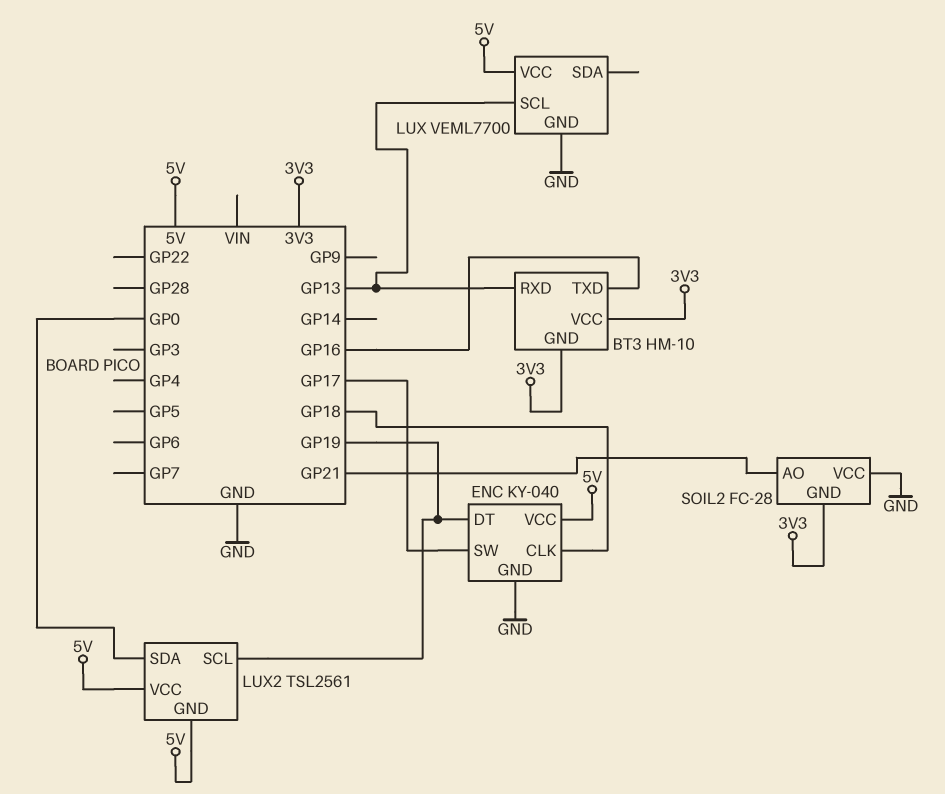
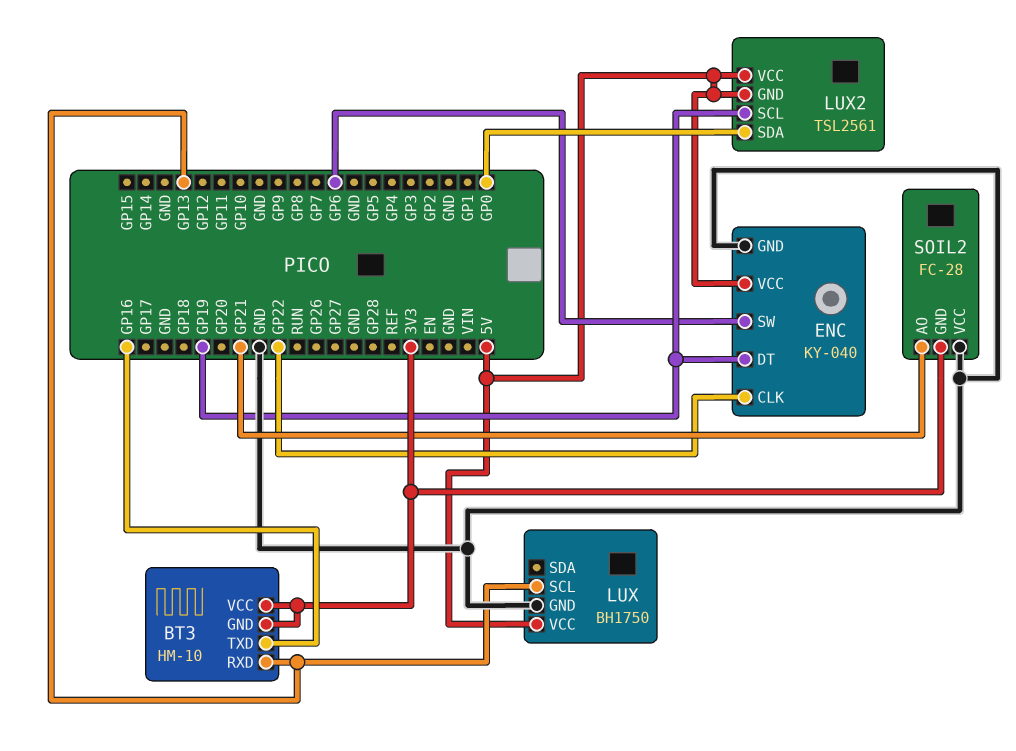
ENC pin CLK: GP18 -> GP22
ENC pin SW: GP17 -> GP6
LUX: VEML7700 -> BH1750

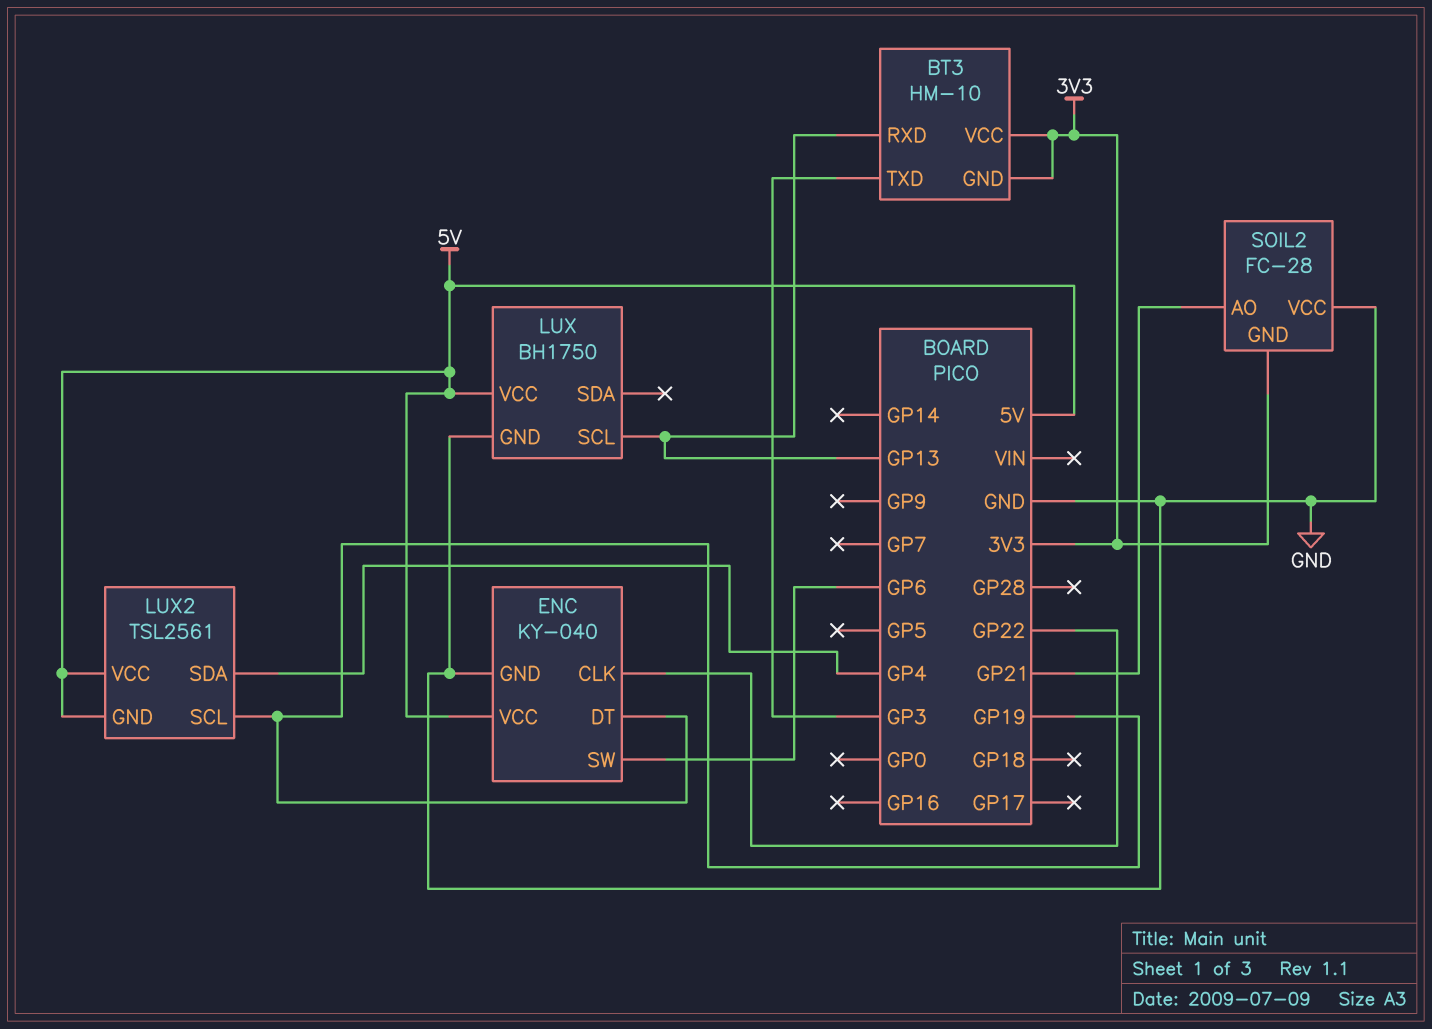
BT3 pin TXD: GP16 -> GP3
LUX2 pin SDA: GP0 -> GP4

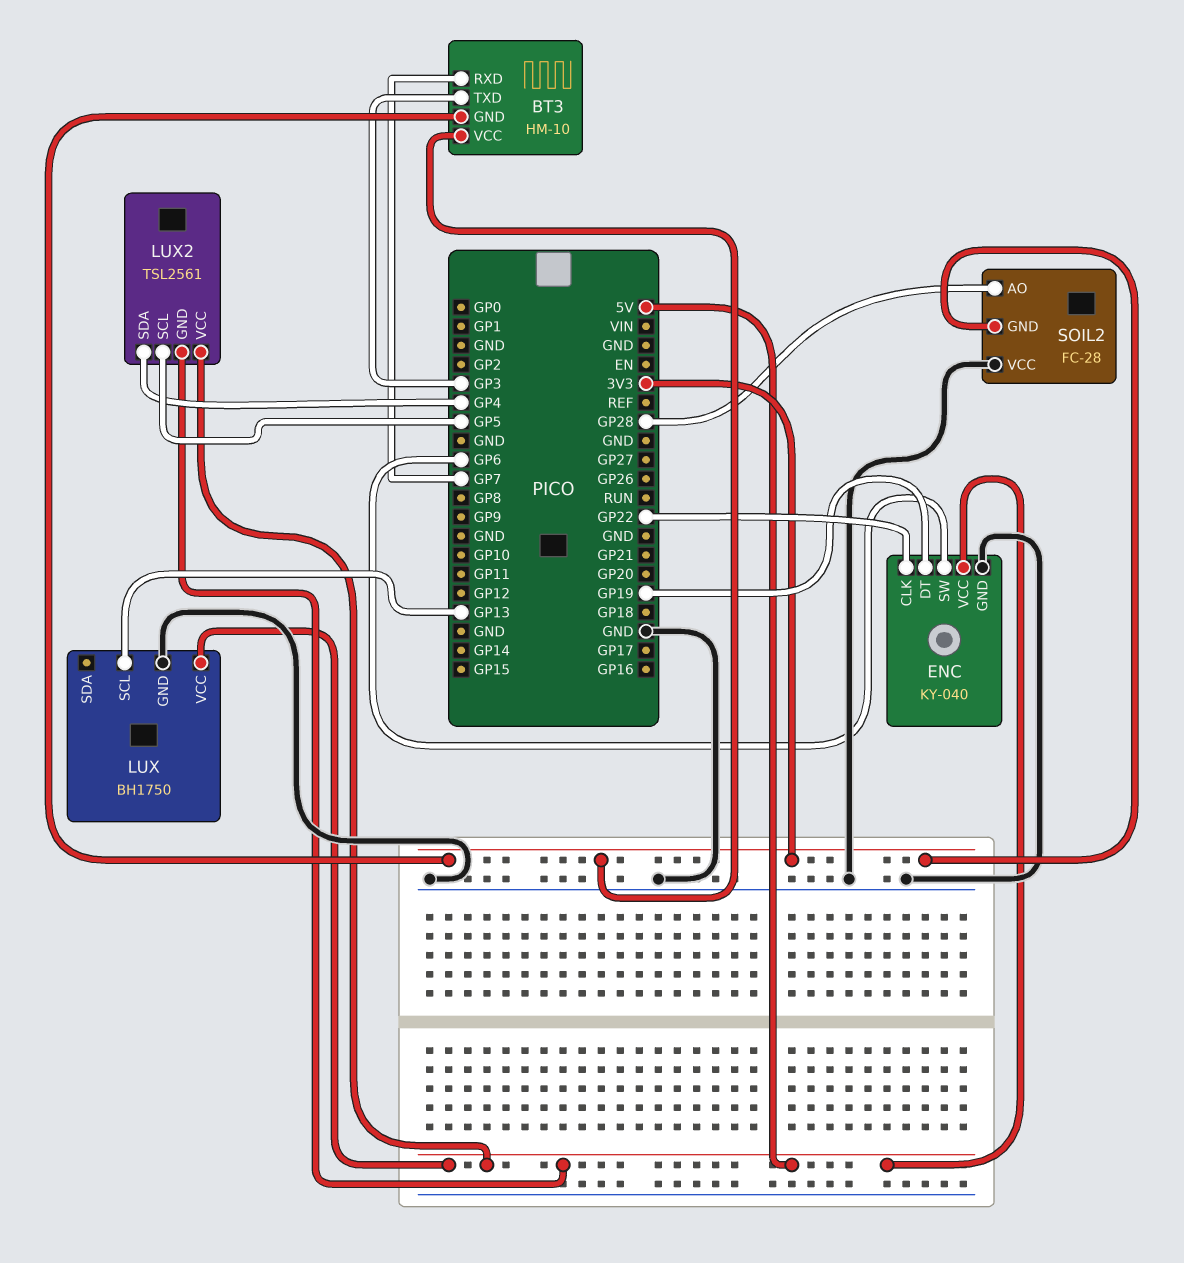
BT3 pin RXD: GP13 -> GP7
LUX2 pin SCL: GP19 -> GP5
SOIL2 pin AO: GP21 -> GP28

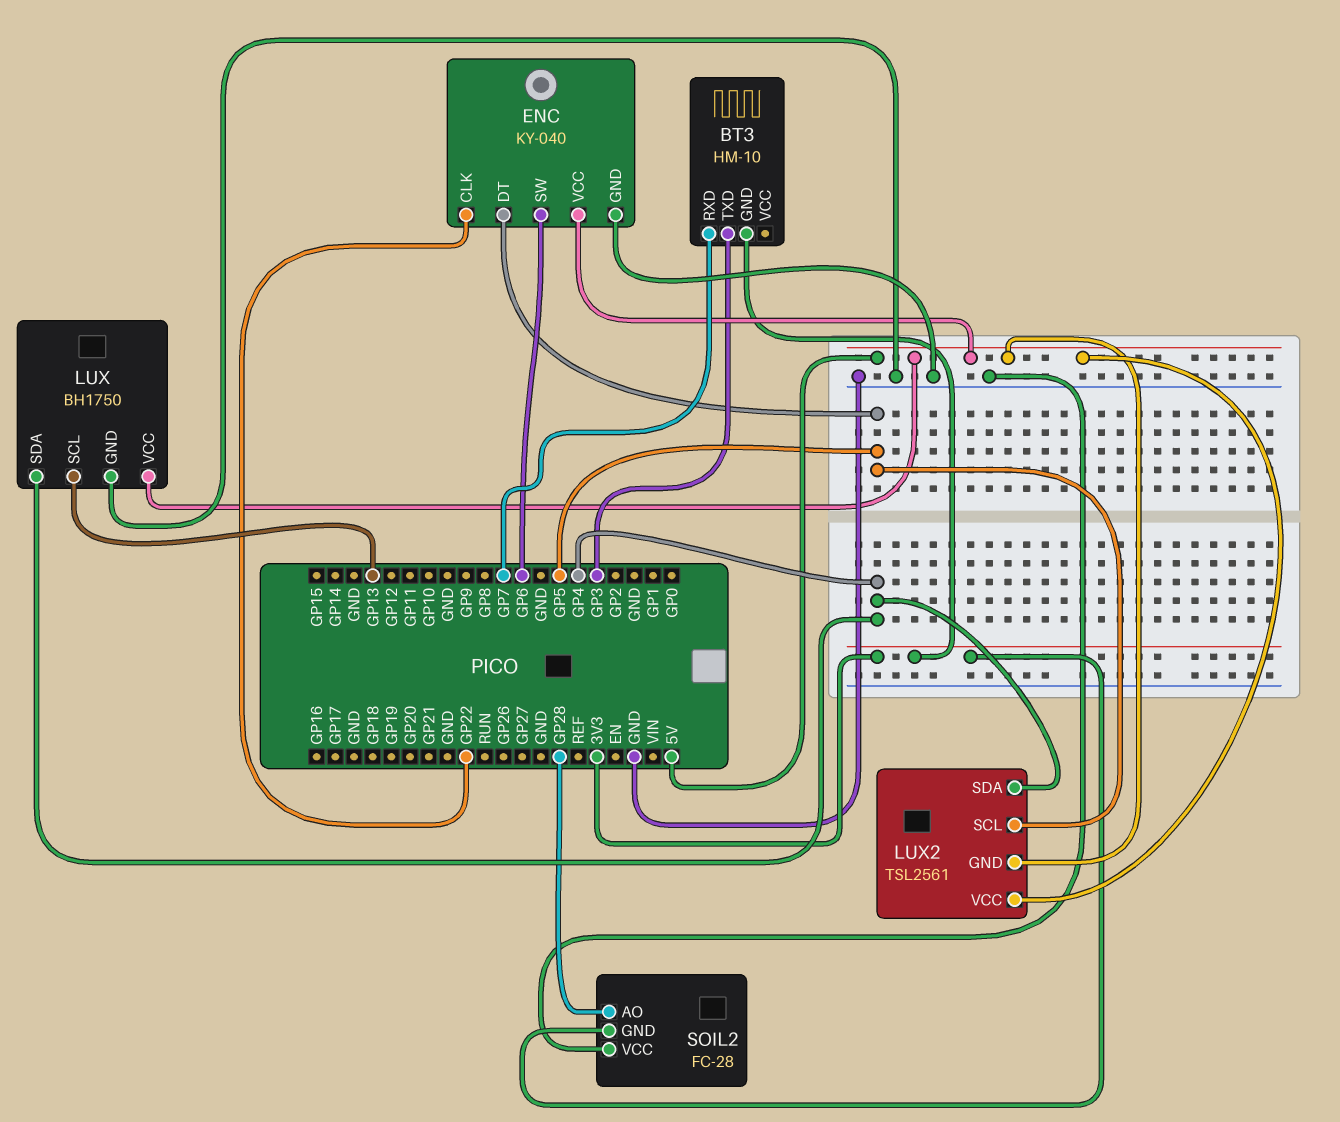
BT3 pin VCC: 3V3 -> none
ENC pin DT: GP19 -> GP5
LUX pin SDA: none -> GP4

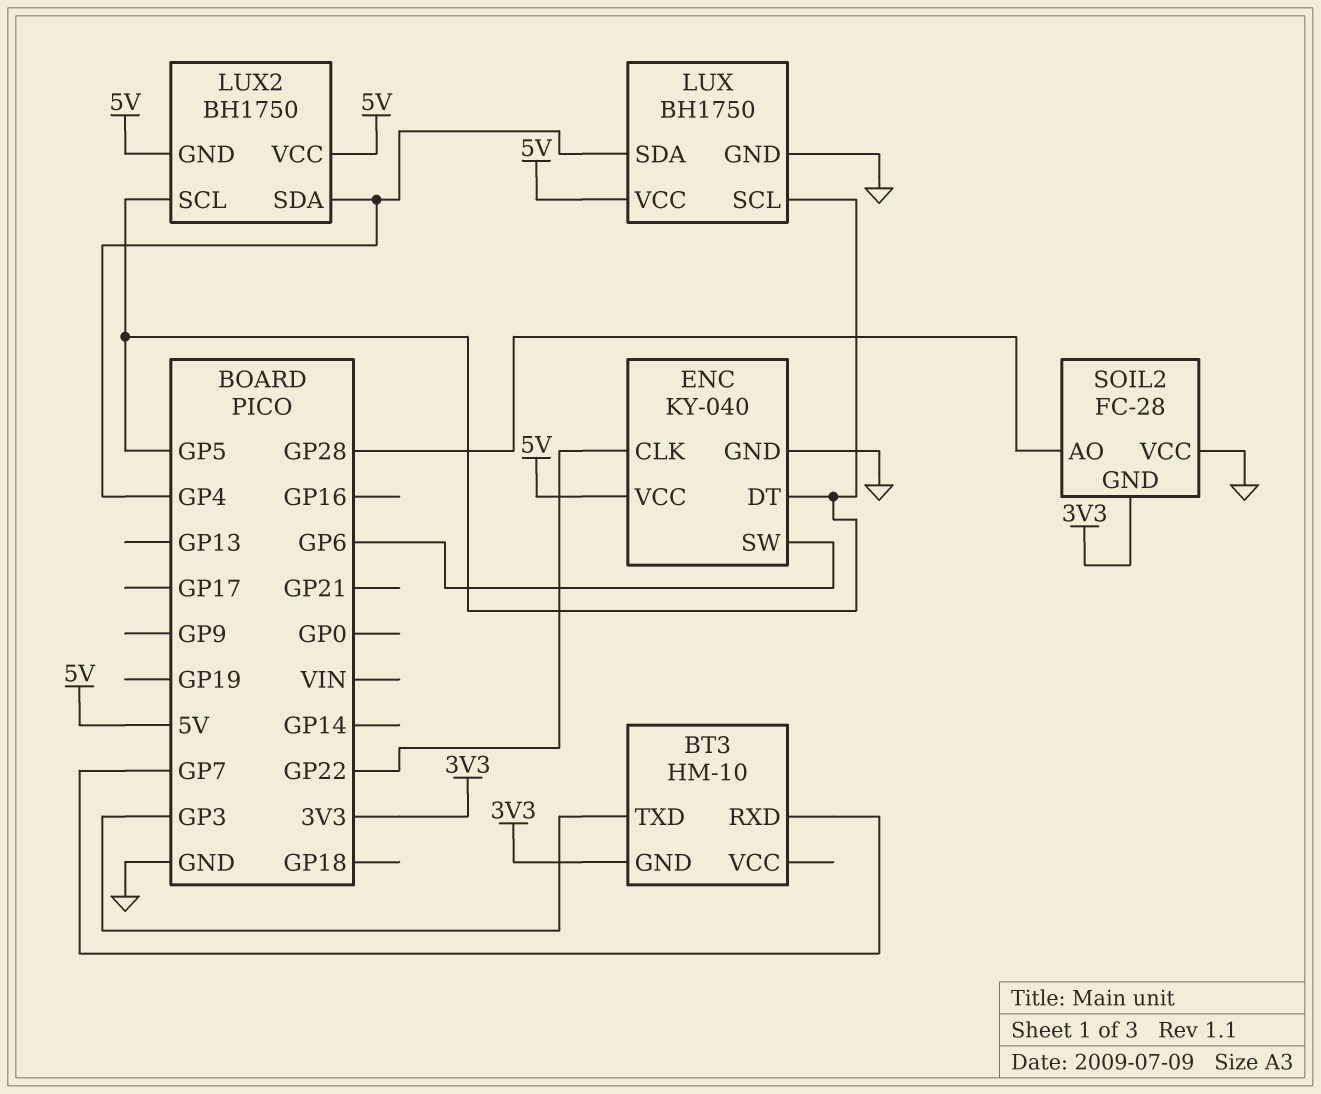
LUX pin SCL: GP13 -> GP5
LUX2: TSL2561 -> BH1750

